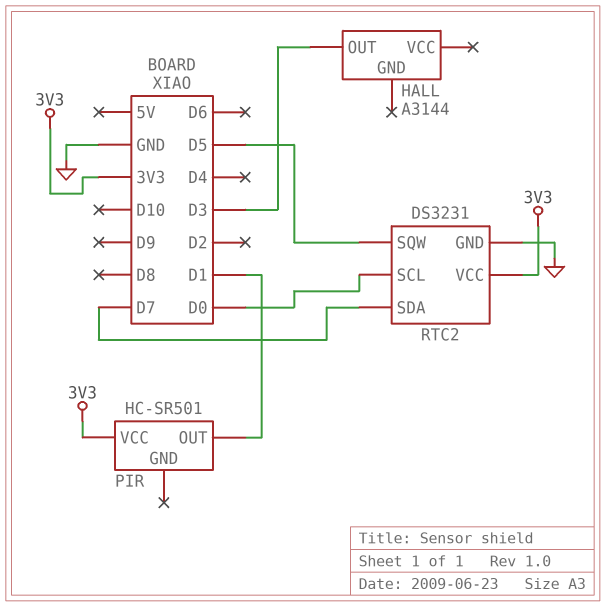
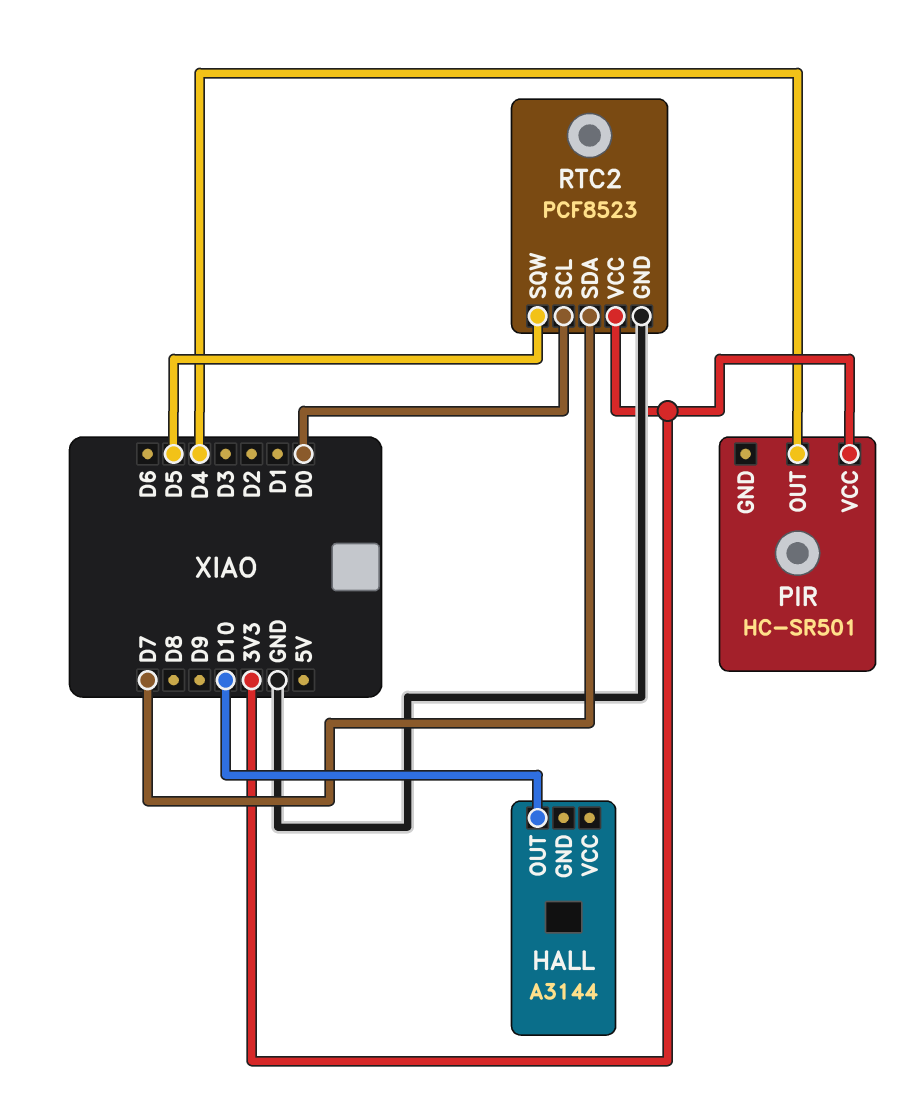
HALL pin OUT: D3 -> D10
PIR pin OUT: D1 -> D4
RTC2: DS3231 -> PCF8523

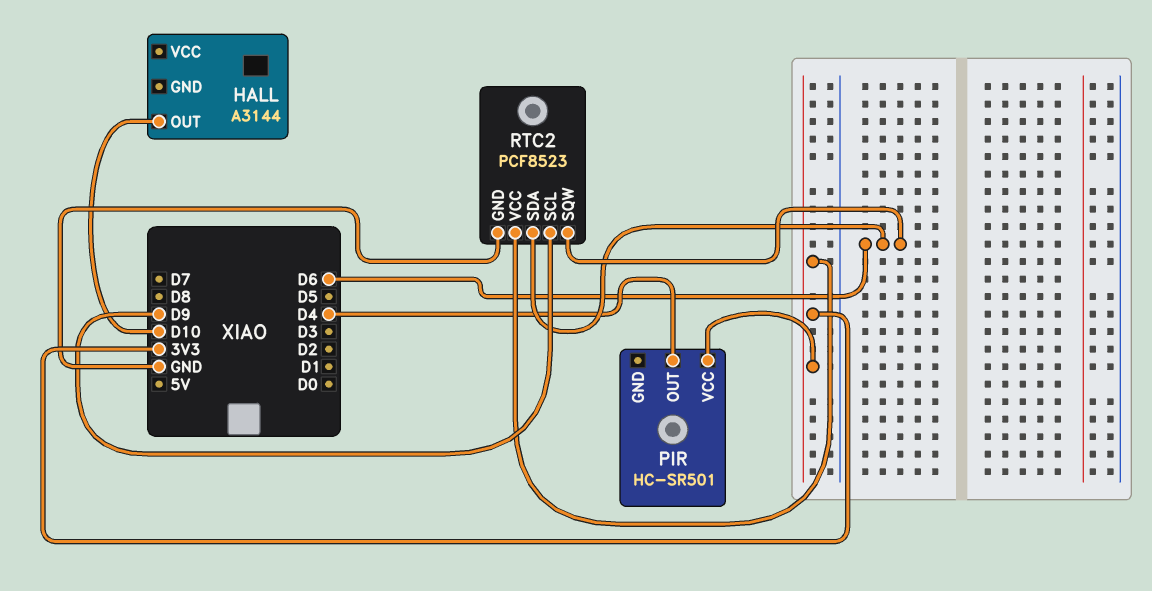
RTC2 pin SCL: D0 -> D9
RTC2 pin SDA: D7 -> D6
RTC2 pin SQW: D5 -> D6

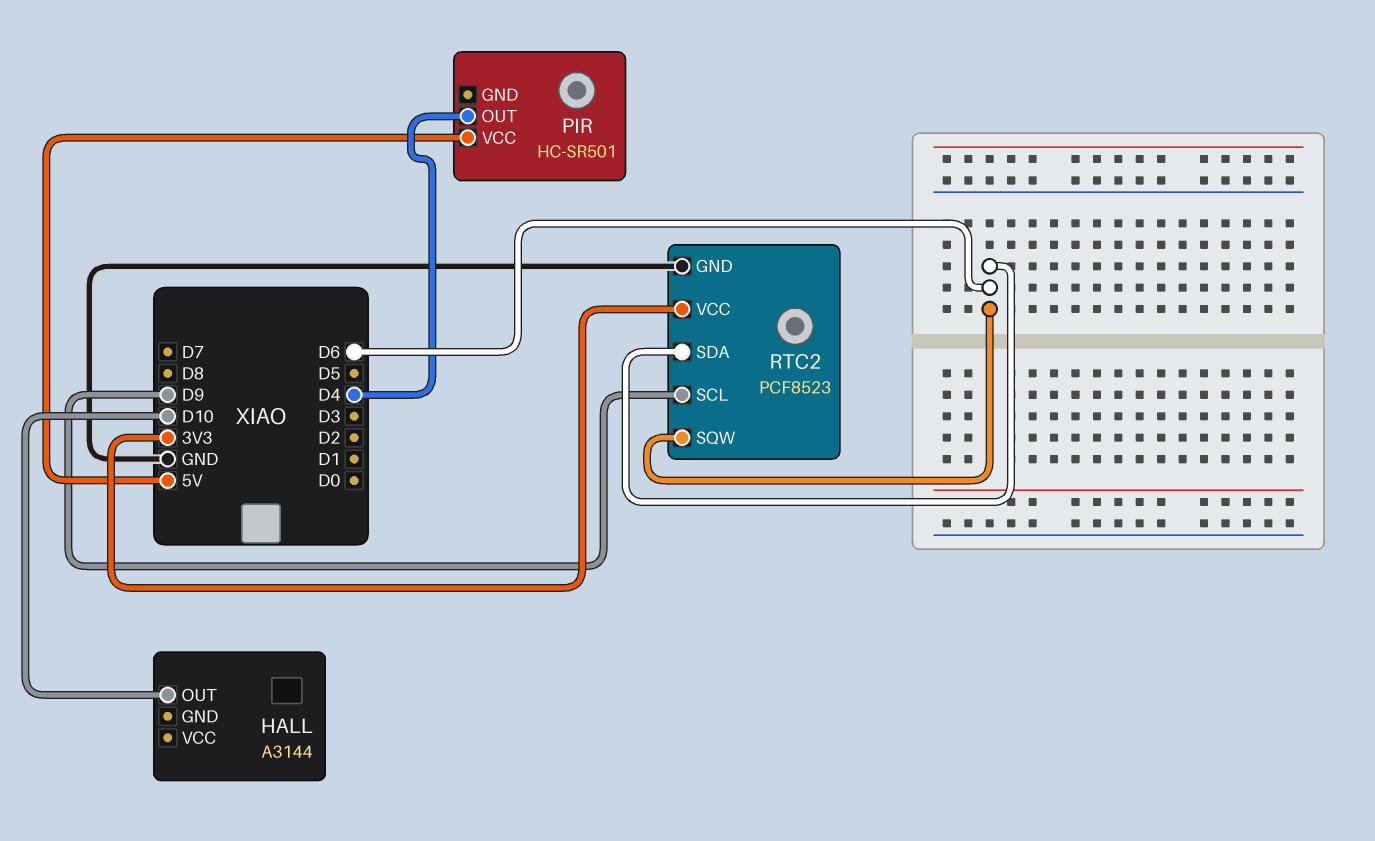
PIR pin VCC: 3V3 -> 5V

